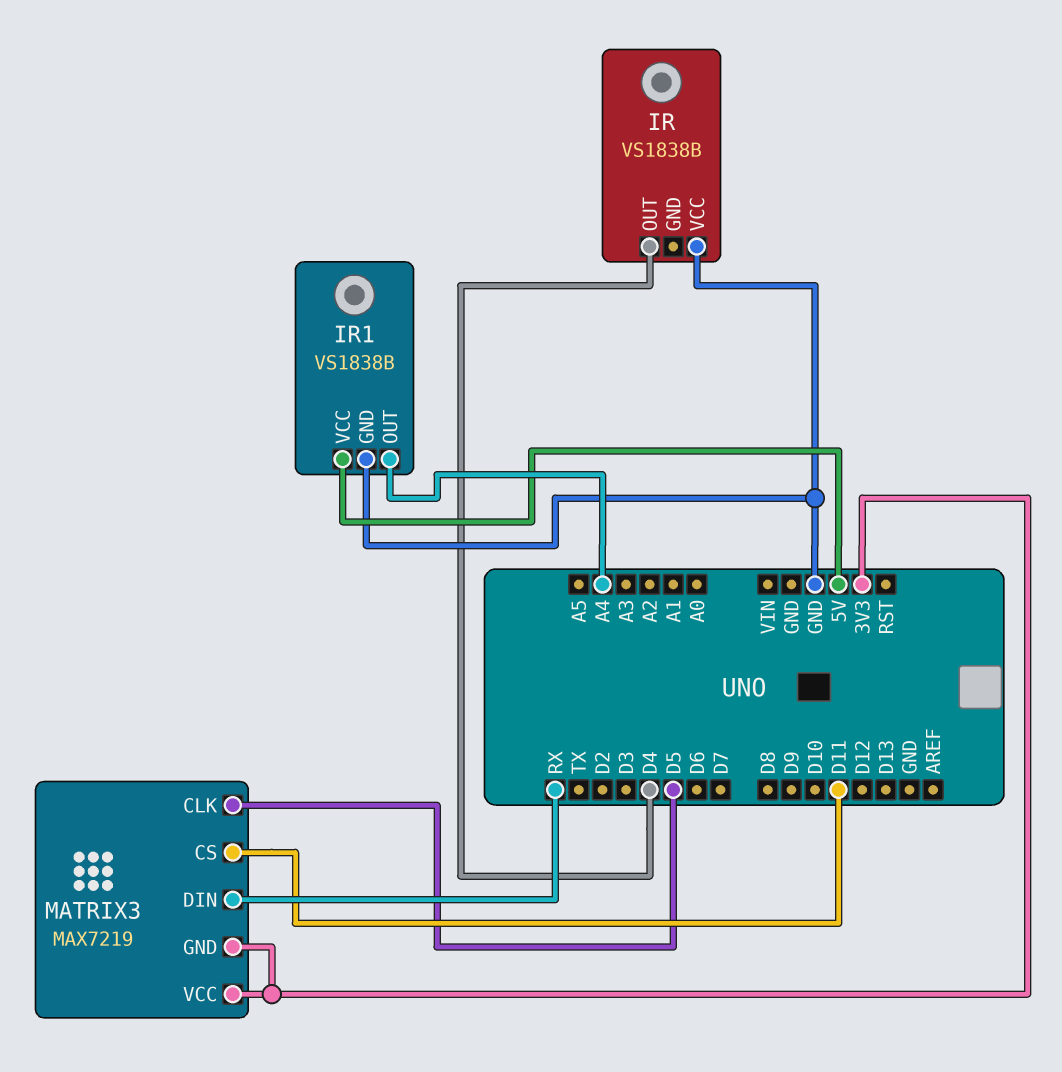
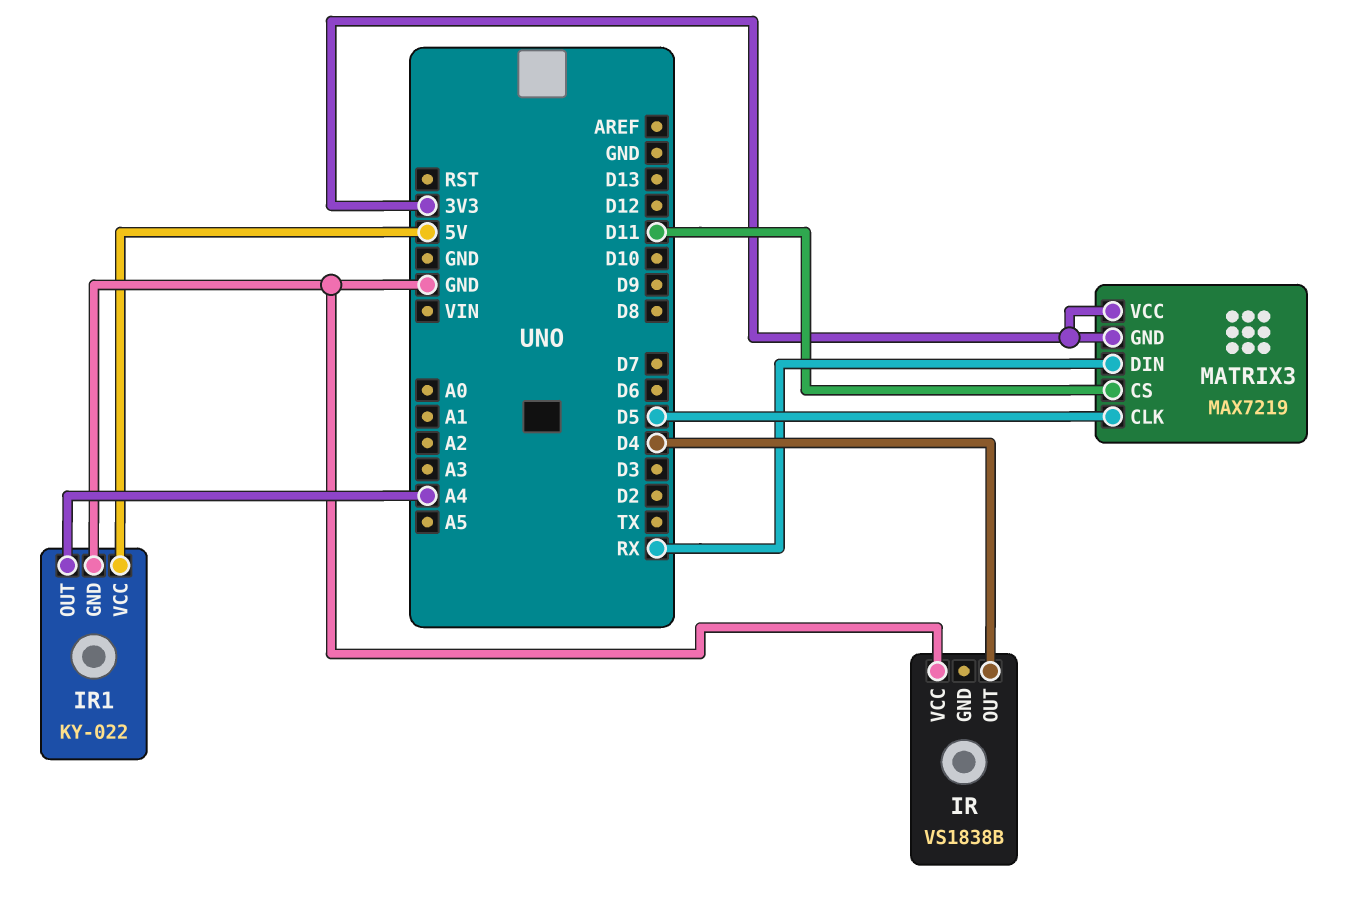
IR1: VS1838B -> KY-022

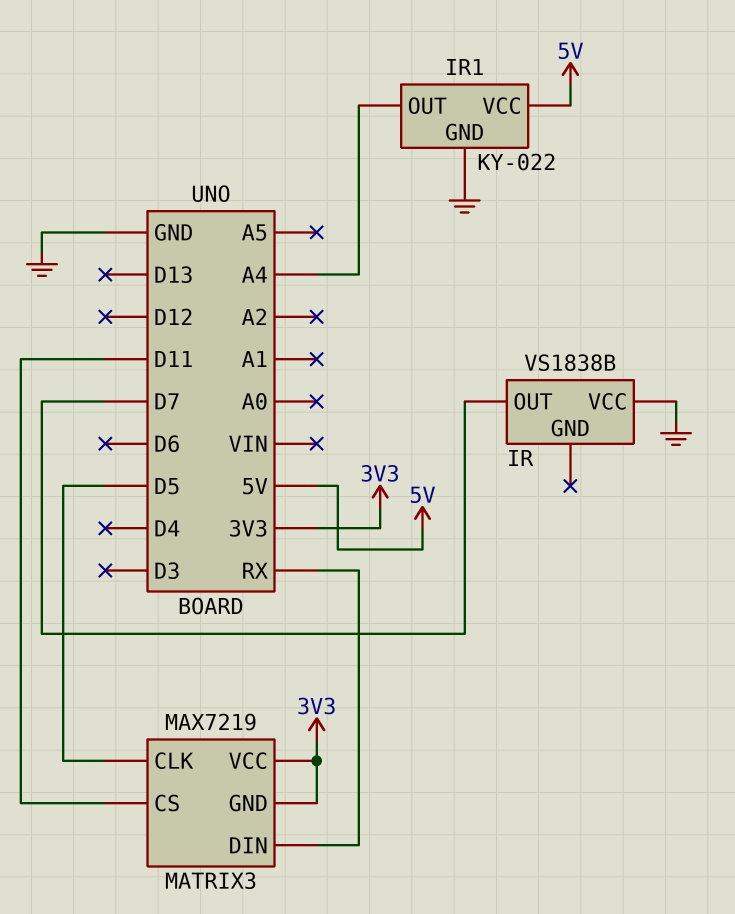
IR pin OUT: D4 -> D7

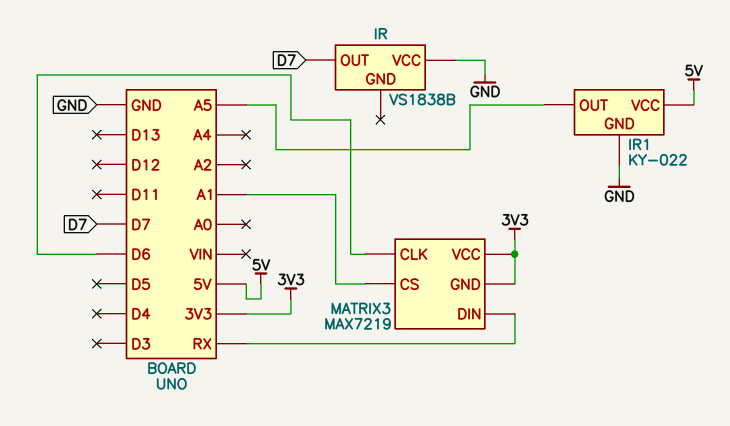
IR1 pin OUT: A4 -> A5
MATRIX3 pin CLK: D5 -> D6
MATRIX3 pin CS: D11 -> A1

